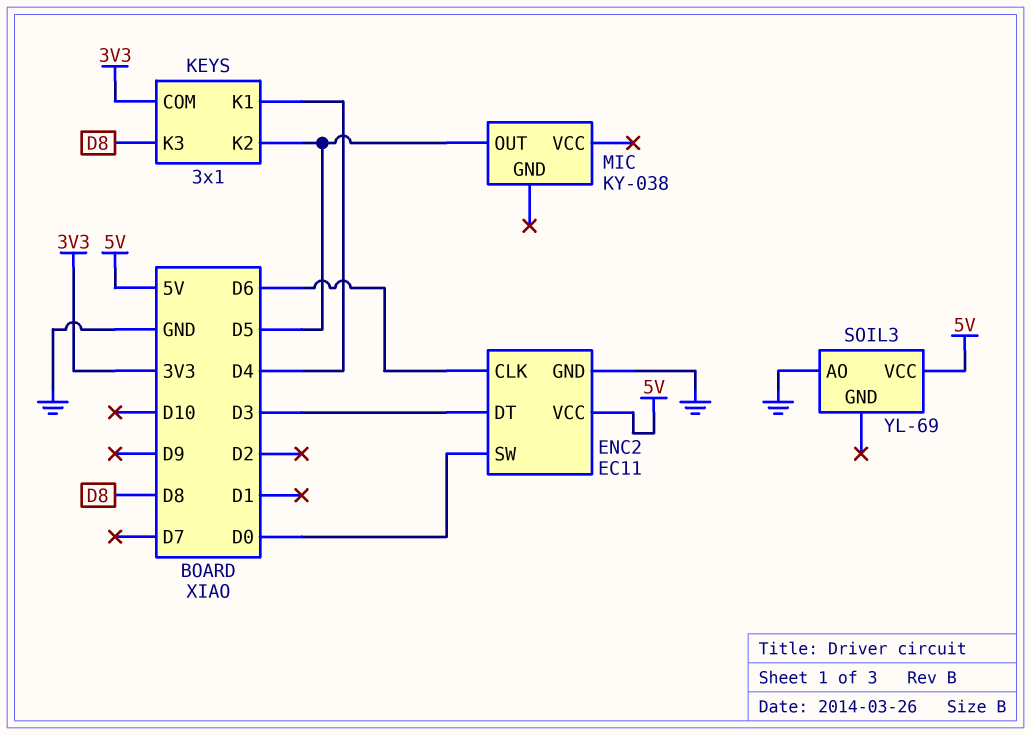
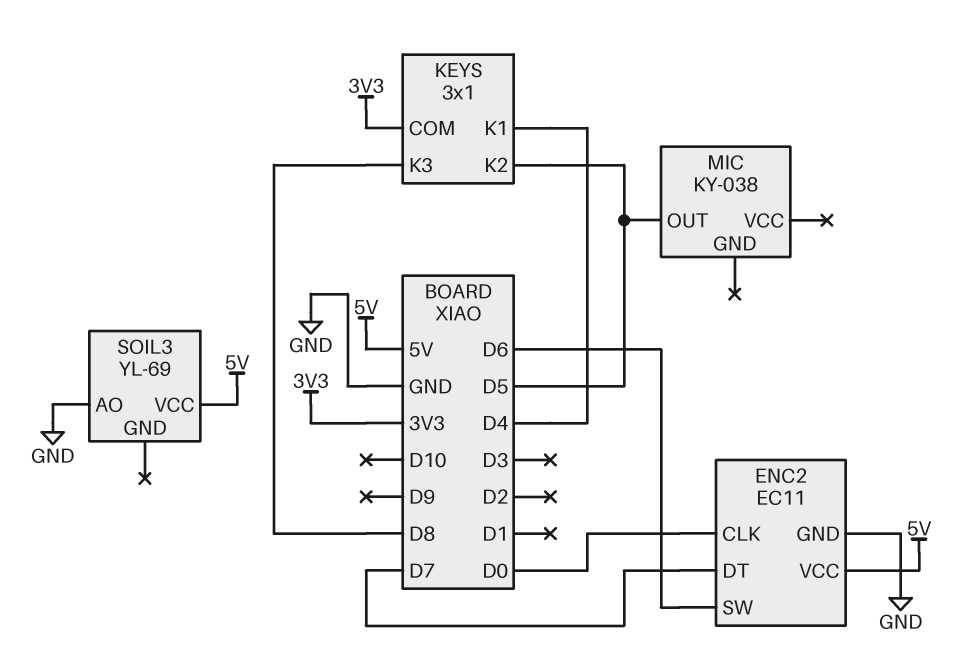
ENC2 pin CLK: D6 -> D0
ENC2 pin DT: D3 -> D7
ENC2 pin SW: D0 -> D6

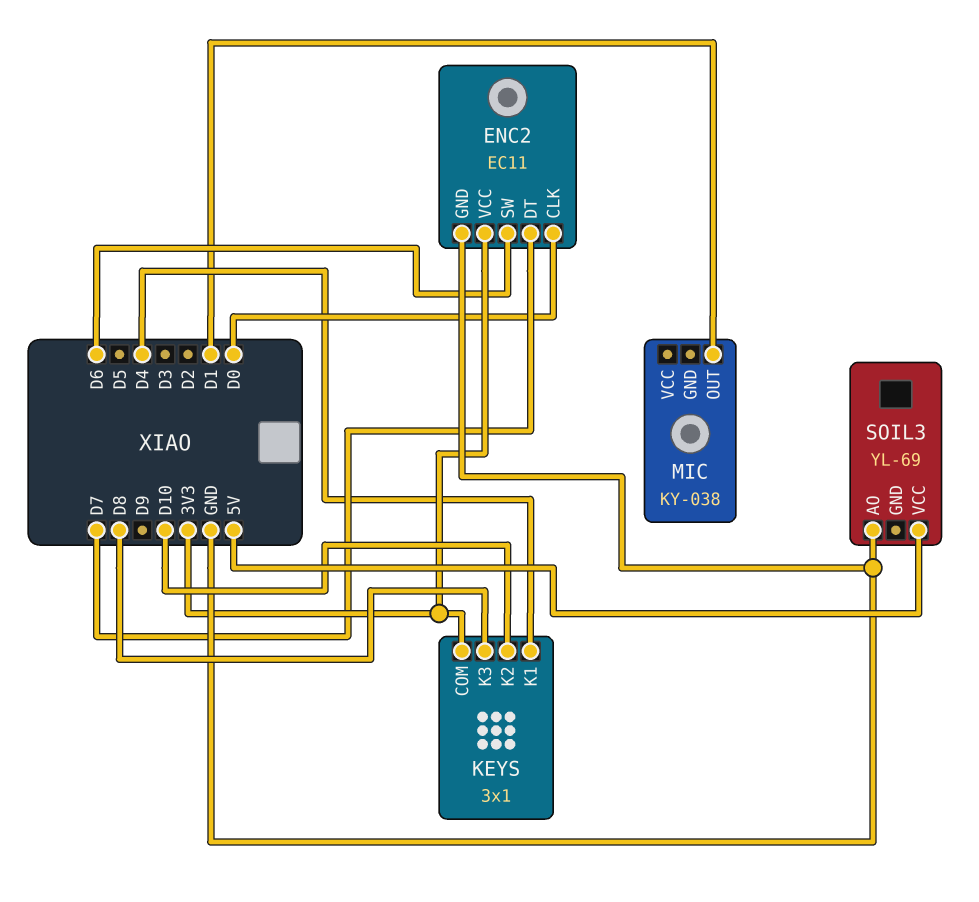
ENC2 pin VCC: 5V -> 3V3
KEYS pin K2: D5 -> D10
MIC pin OUT: D5 -> D1

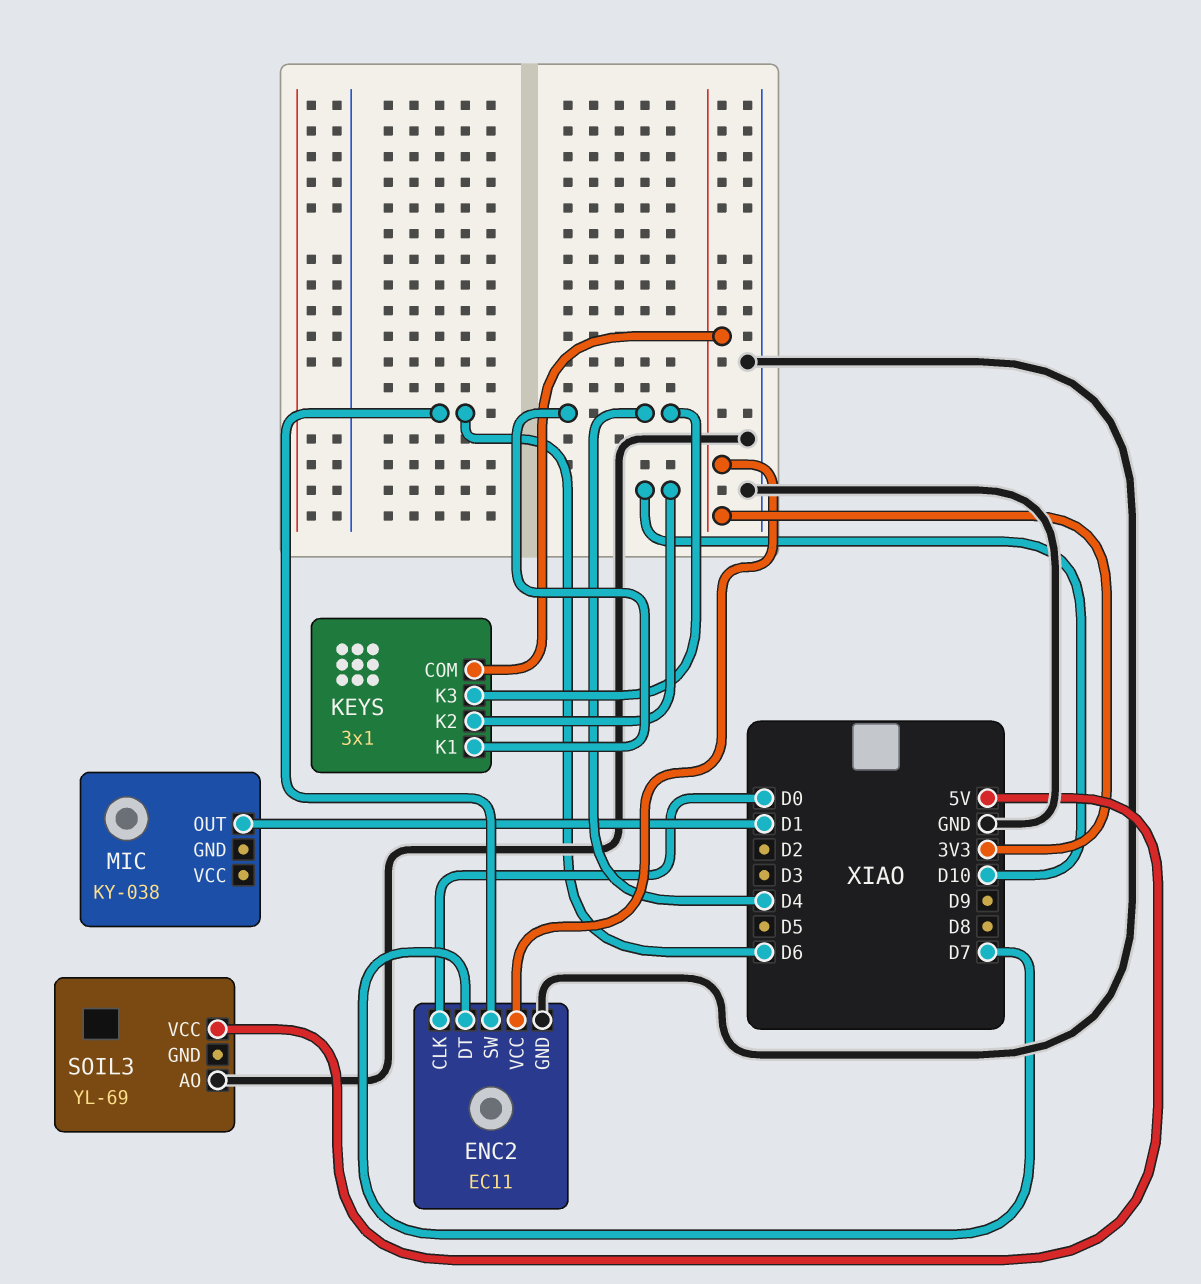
KEYS pin K3: D8 -> D4

